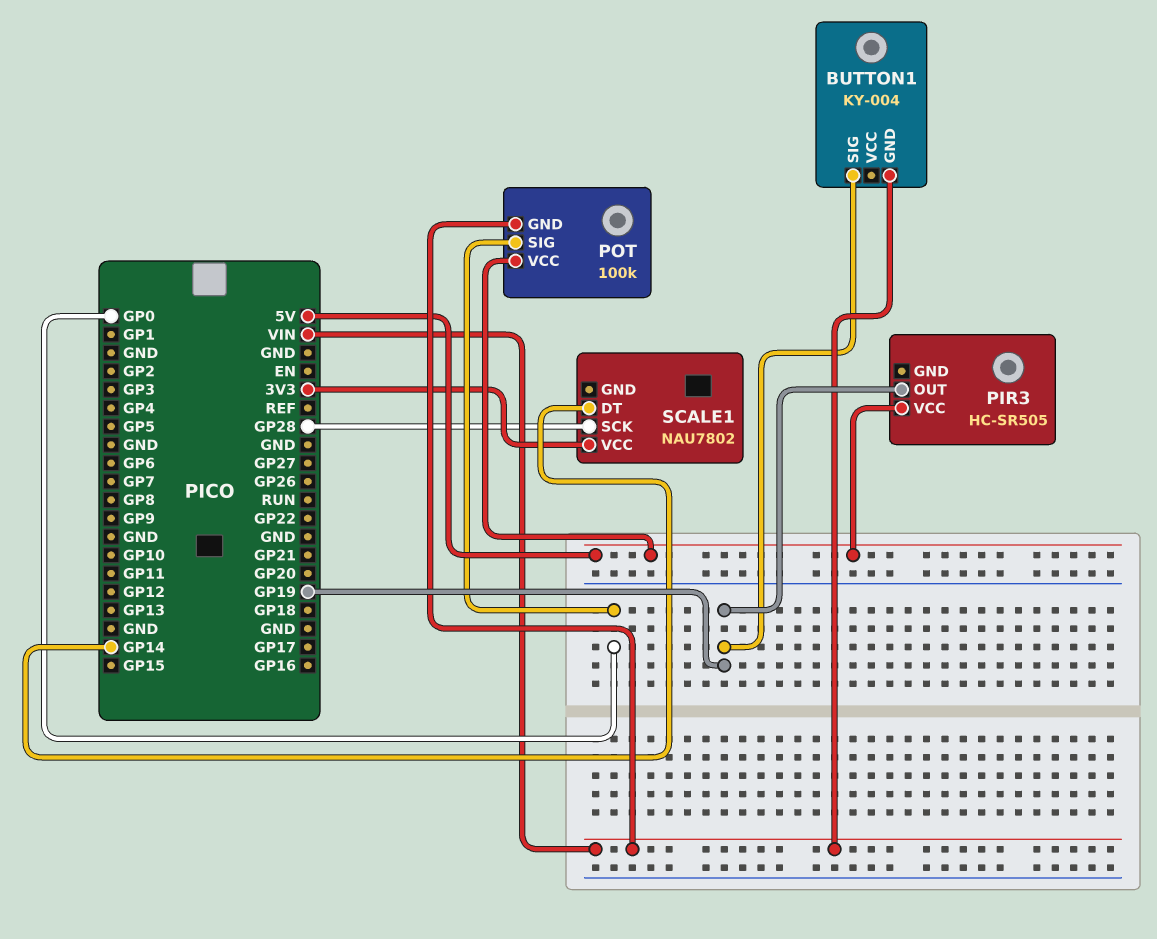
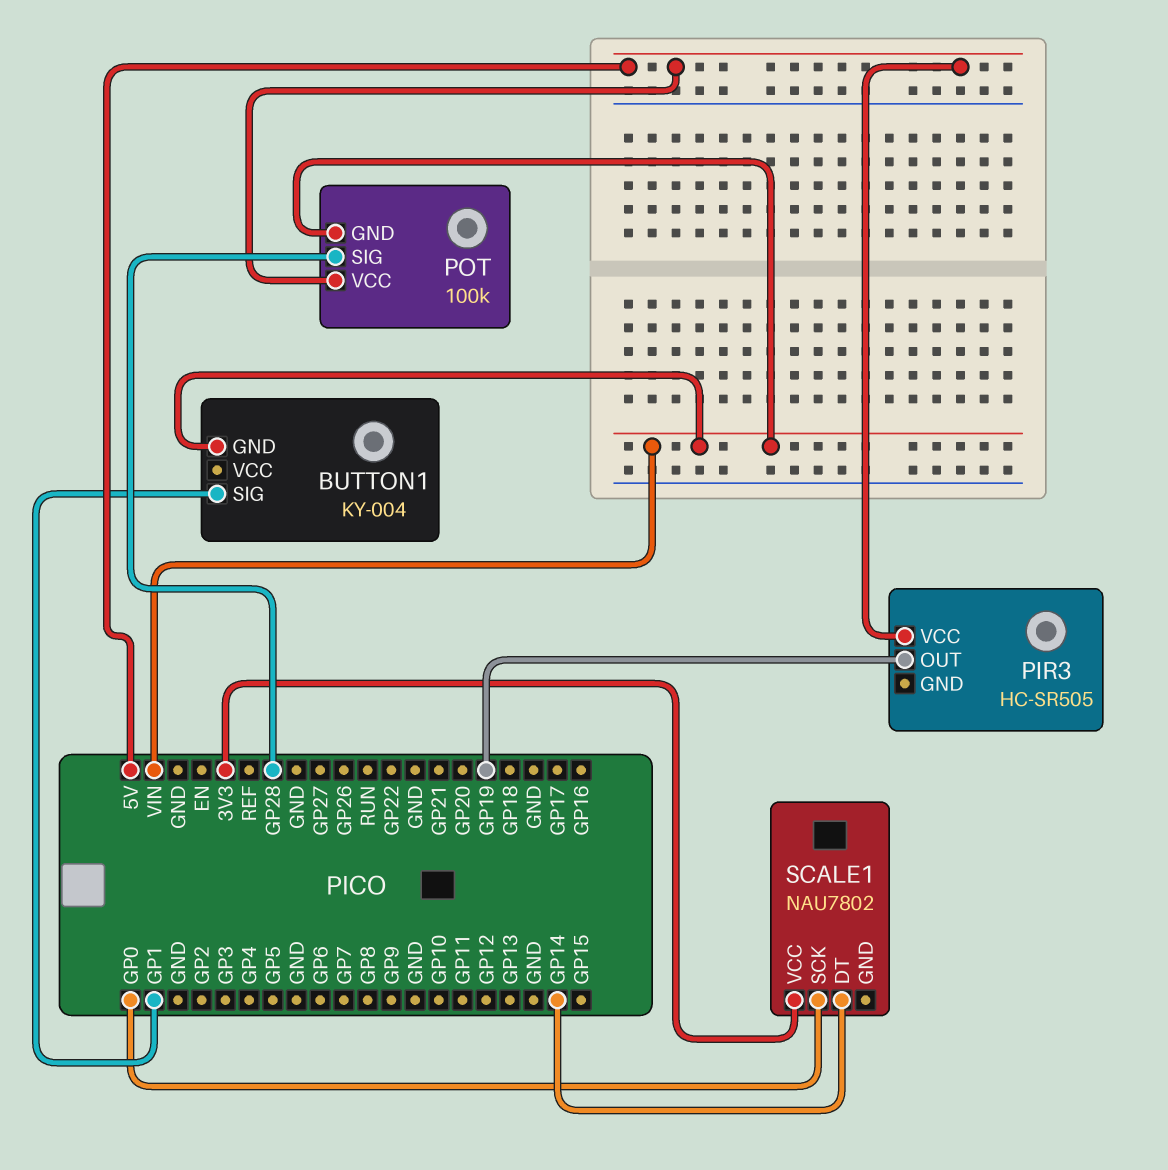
BUTTON1 pin SIG: GP19 -> GP1
POT pin SIG: GP0 -> GP28
SCALE1 pin SCK: GP28 -> GP0

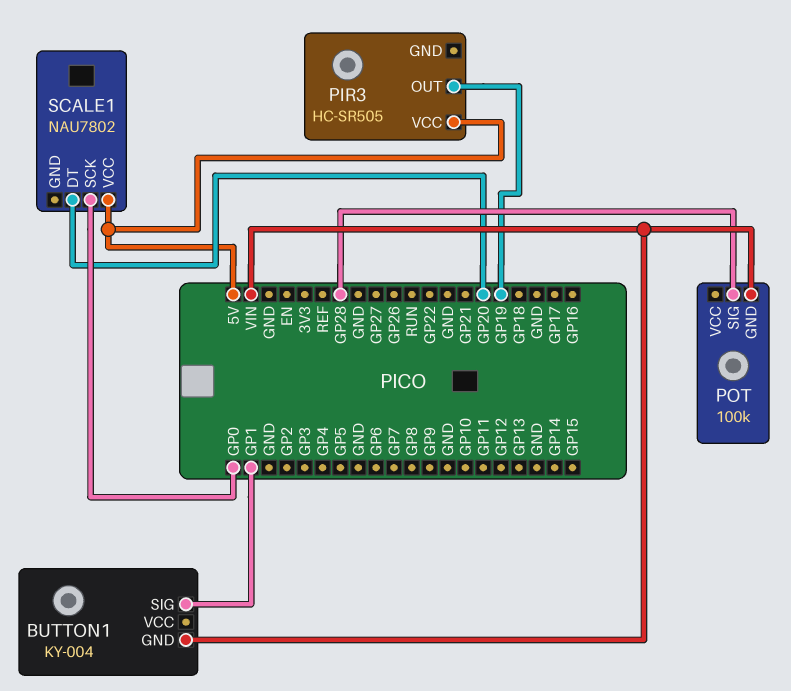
POT pin VCC: 5V -> none
SCALE1 pin DT: GP14 -> GP20
SCALE1 pin VCC: 3V3 -> 5V

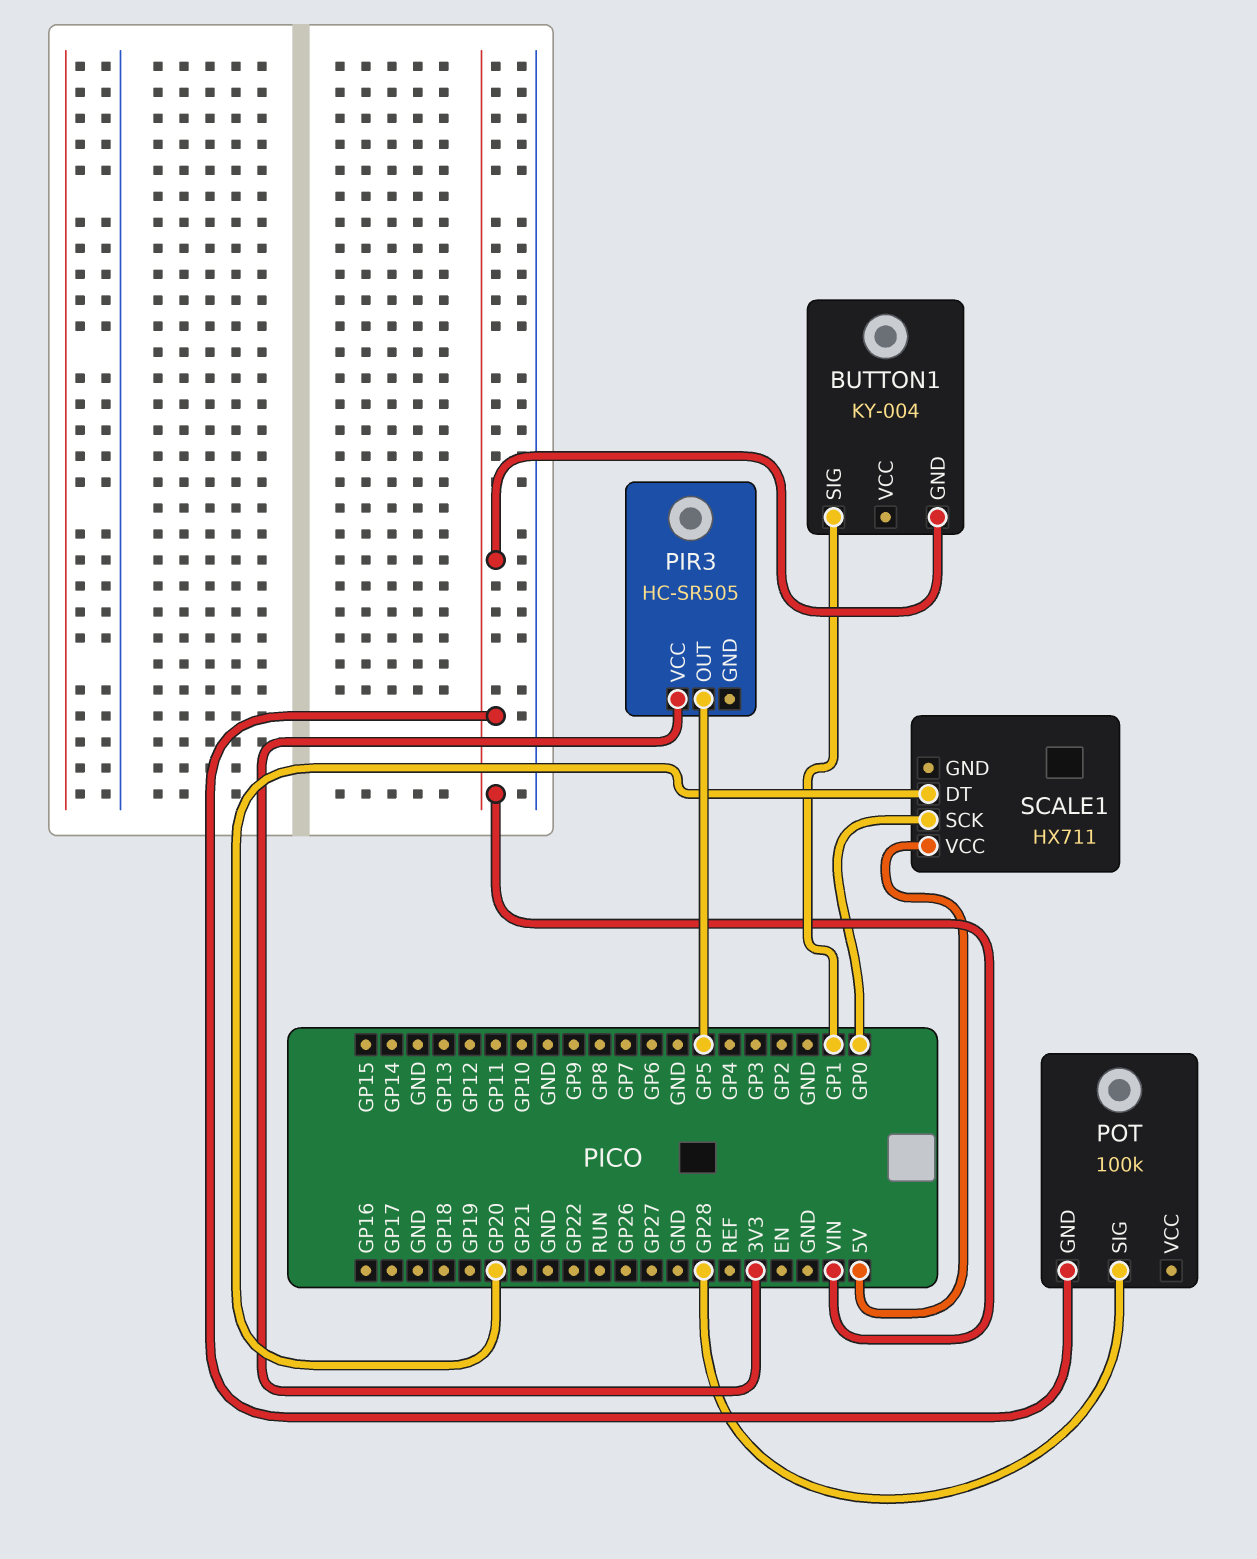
PIR3 pin OUT: GP19 -> GP5
PIR3 pin VCC: 5V -> 3V3
SCALE1: NAU7802 -> HX711

